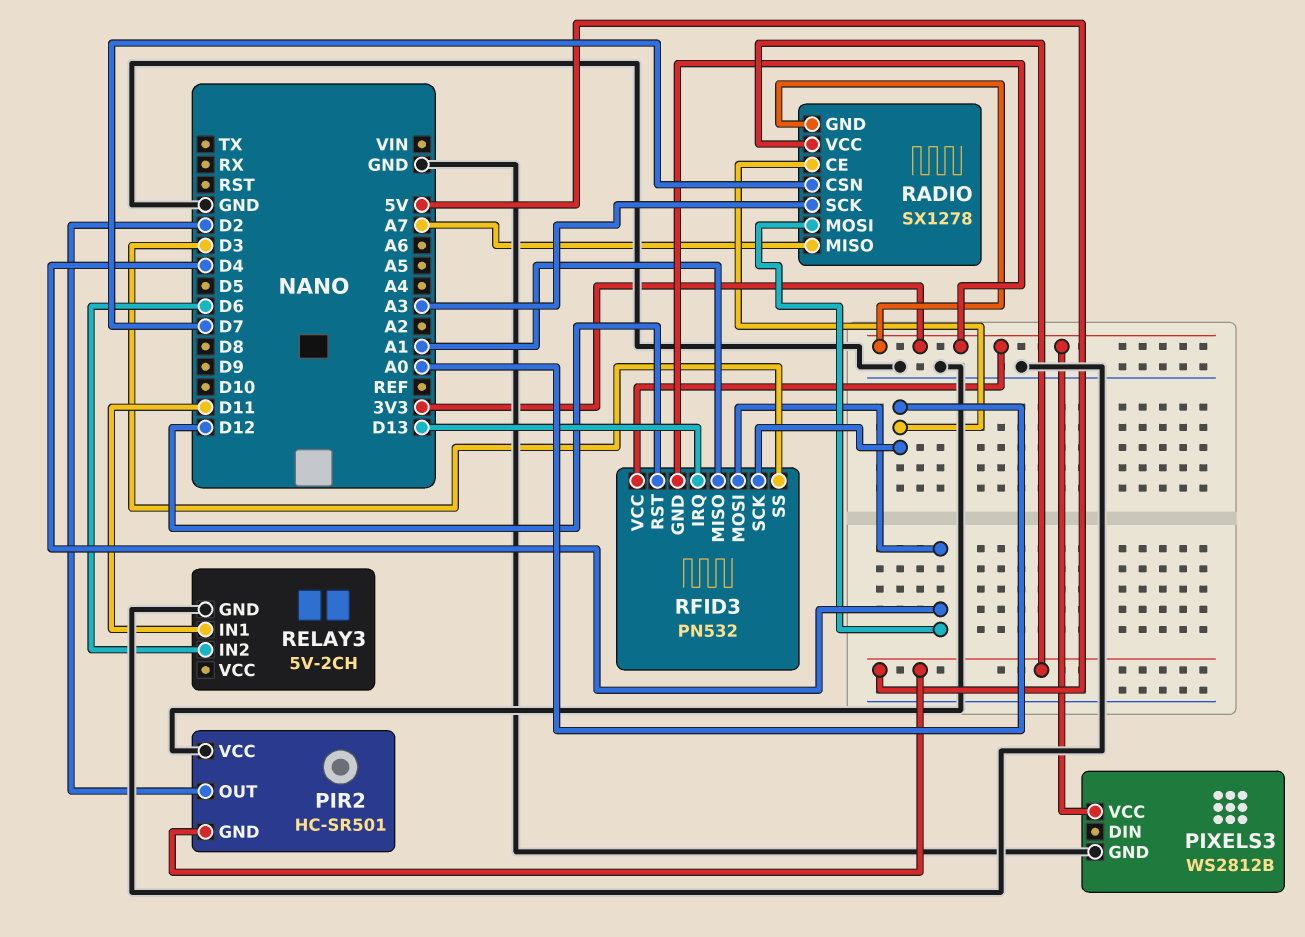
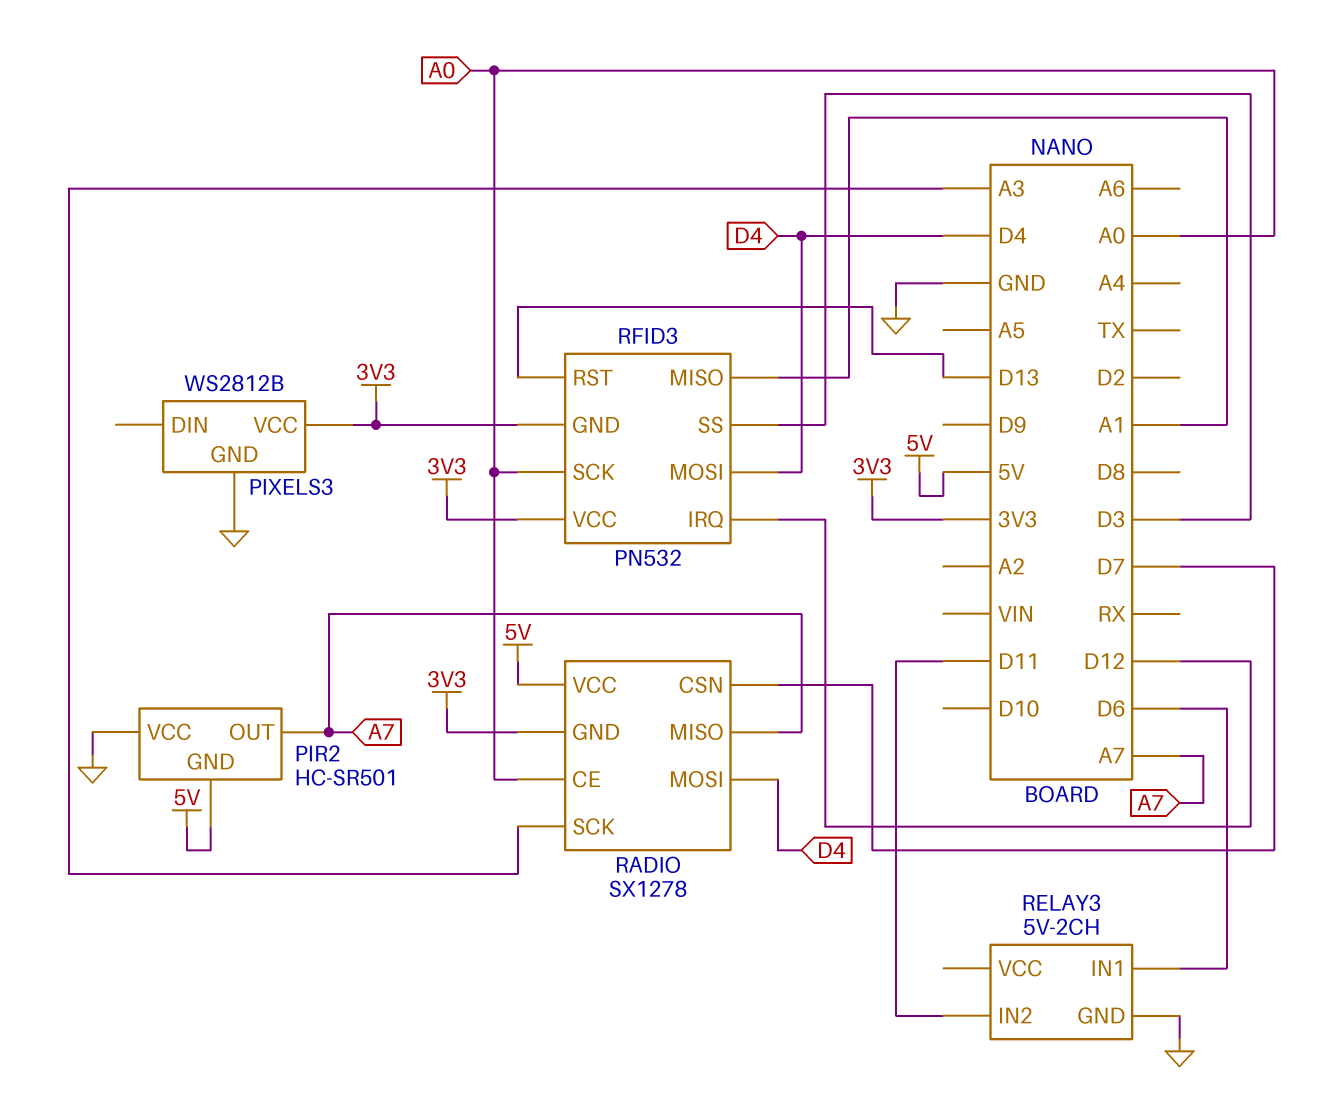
PIR2 pin OUT: D2 -> A7
RELAY3 pin IN1: D11 -> D6
RELAY3 pin IN2: D6 -> D11
RFID3 pin IRQ: D13 -> D12
RFID3 pin RST: D12 -> D13

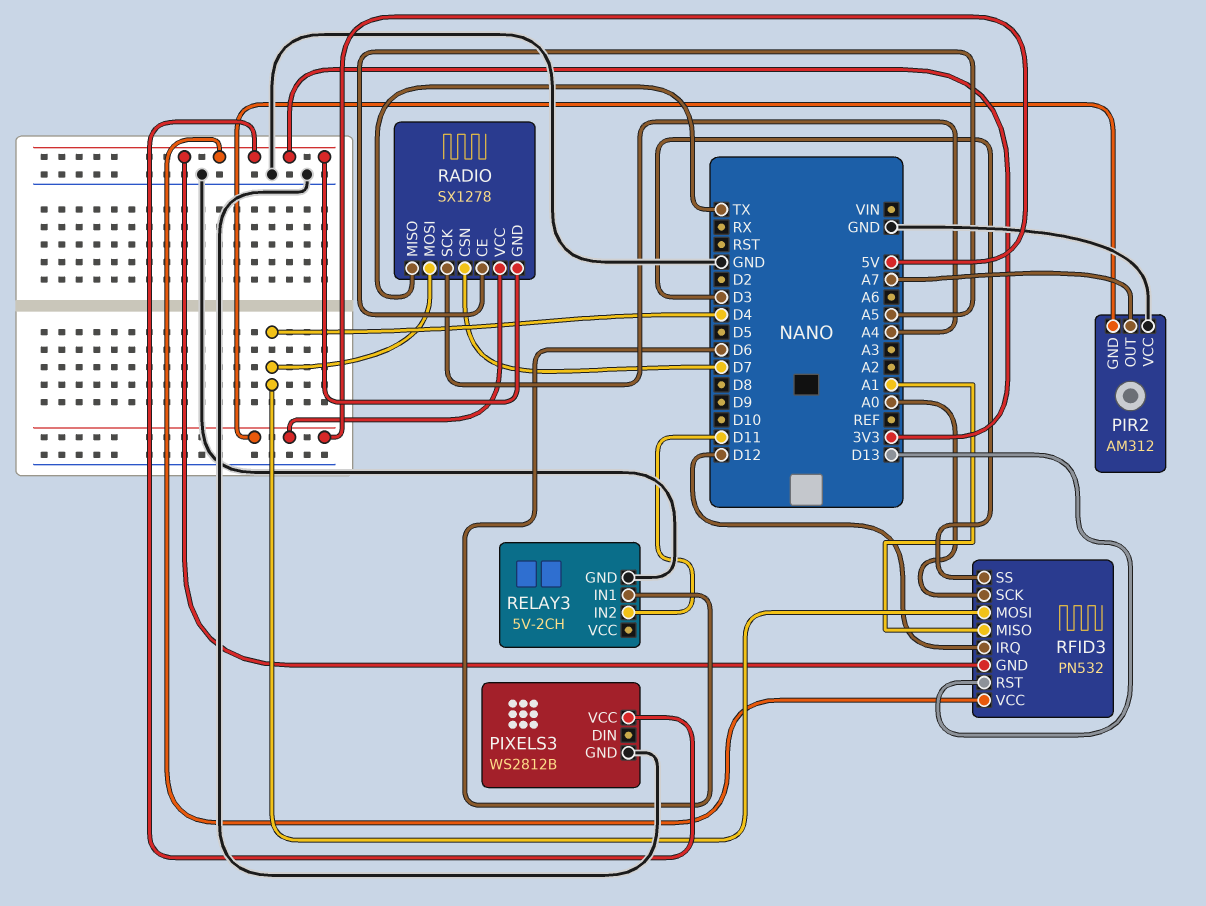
PIR2: HC-SR501 -> AM312
RADIO pin CE: A0 -> A5
RADIO pin MISO: A7 -> TX
RADIO pin SCK: A3 -> A4

